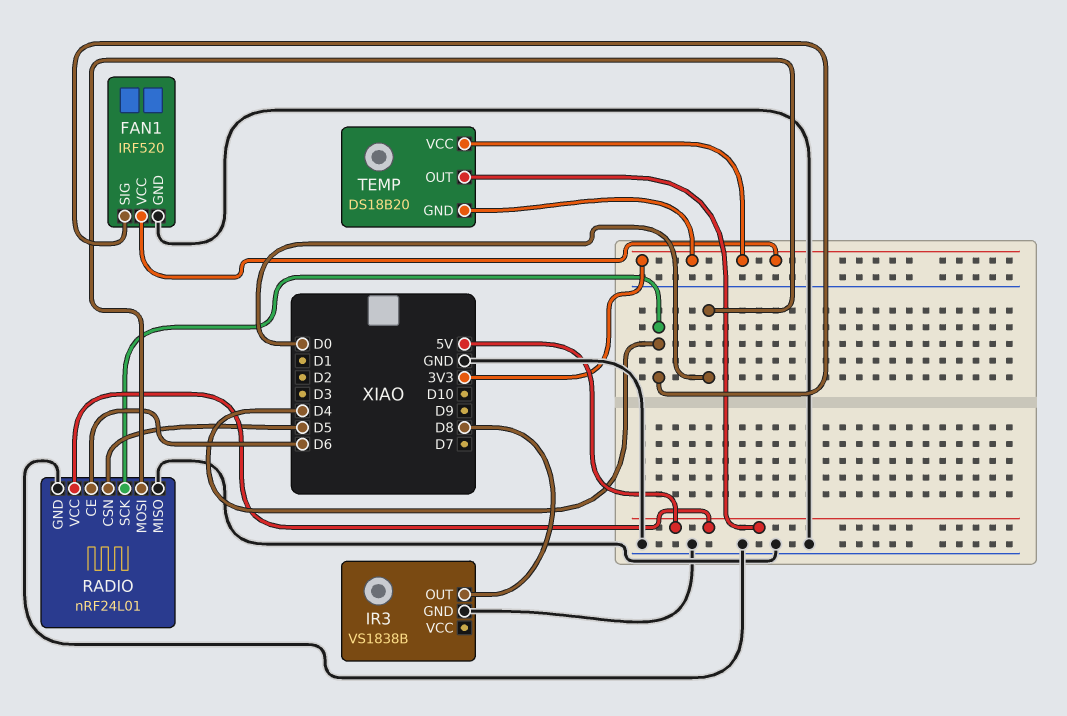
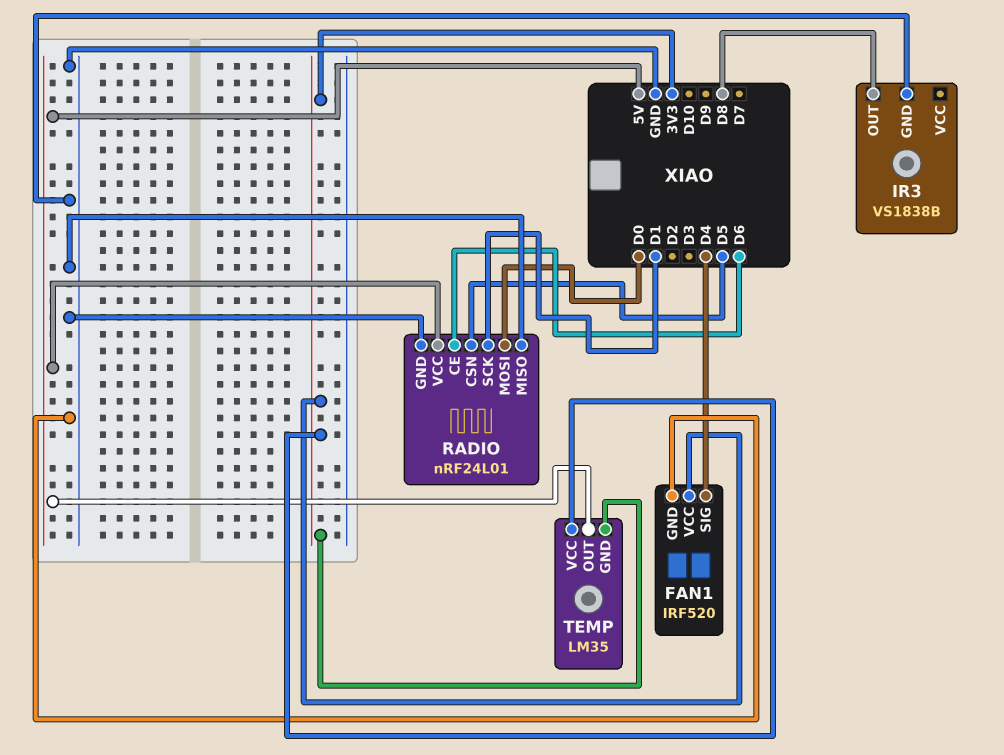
RADIO pin SCK: D4 -> D1
TEMP: DS18B20 -> LM35

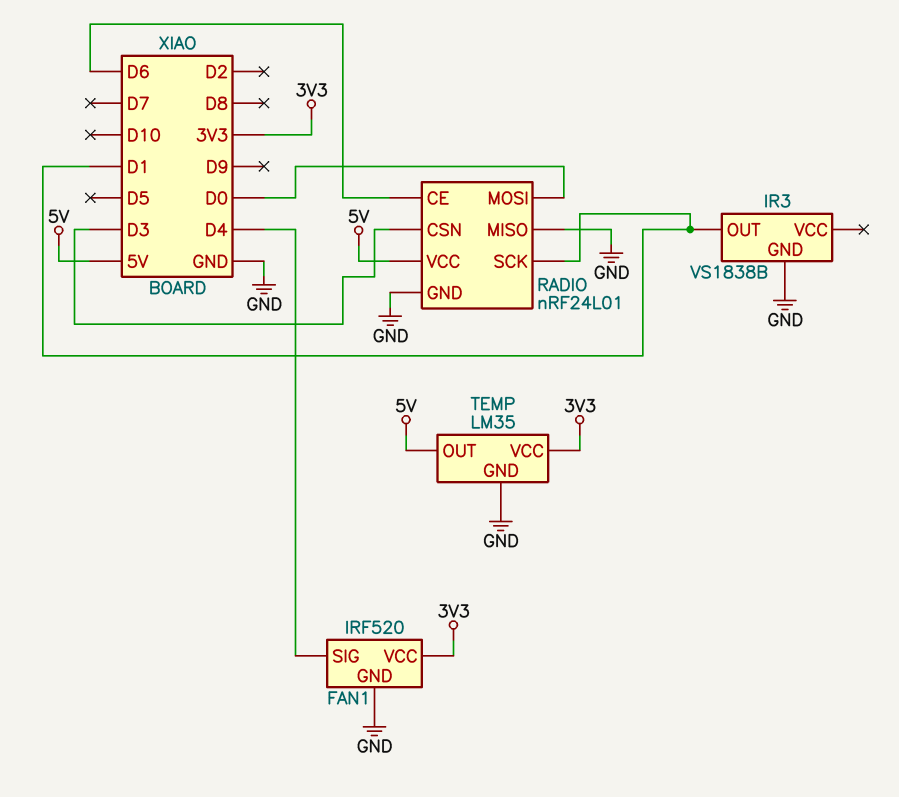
IR3 pin OUT: D8 -> D1
RADIO pin CSN: D5 -> D3
TEMP pin GND: 3V3 -> GND

